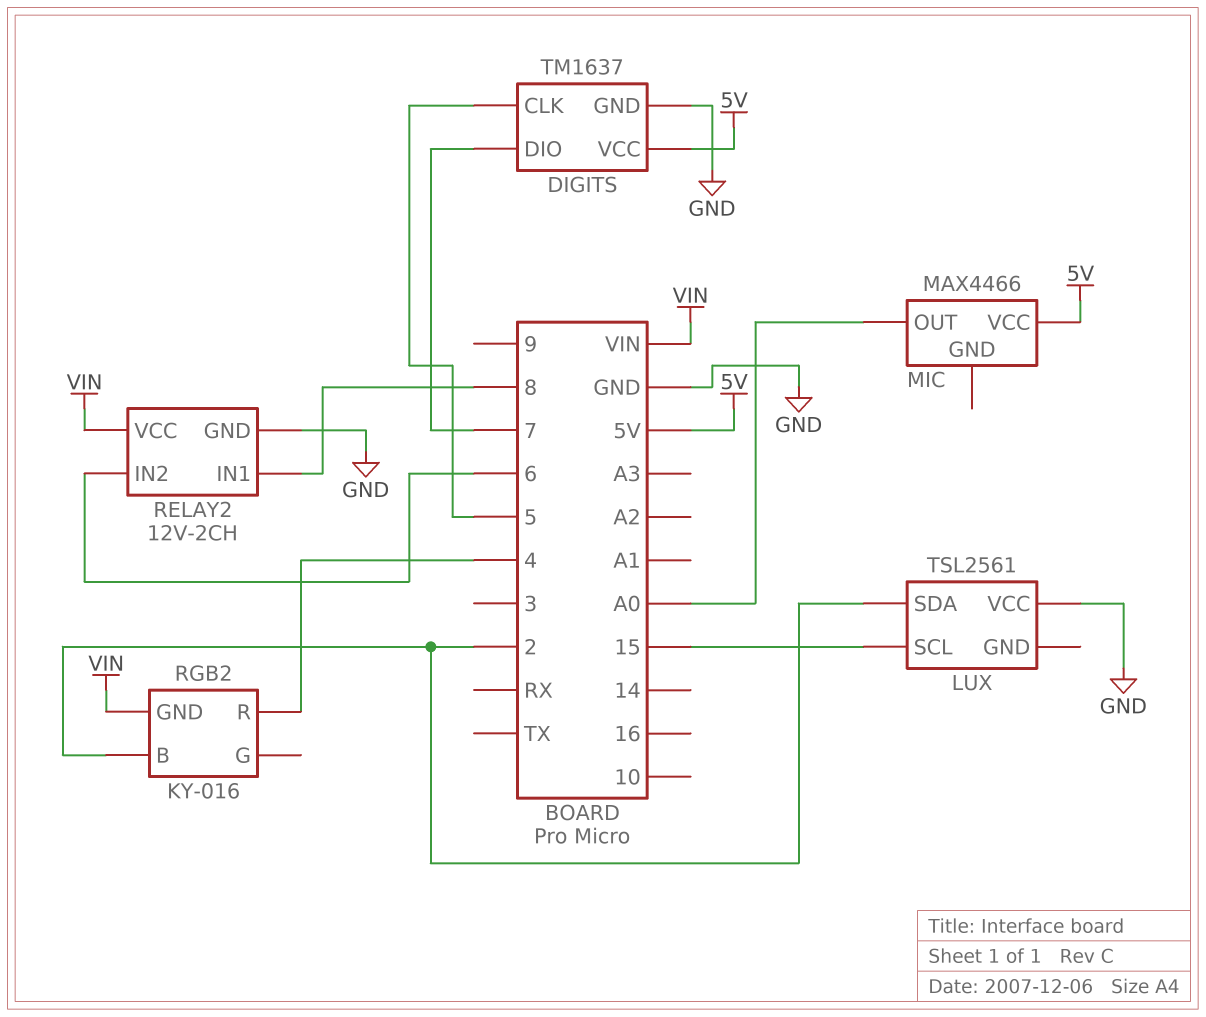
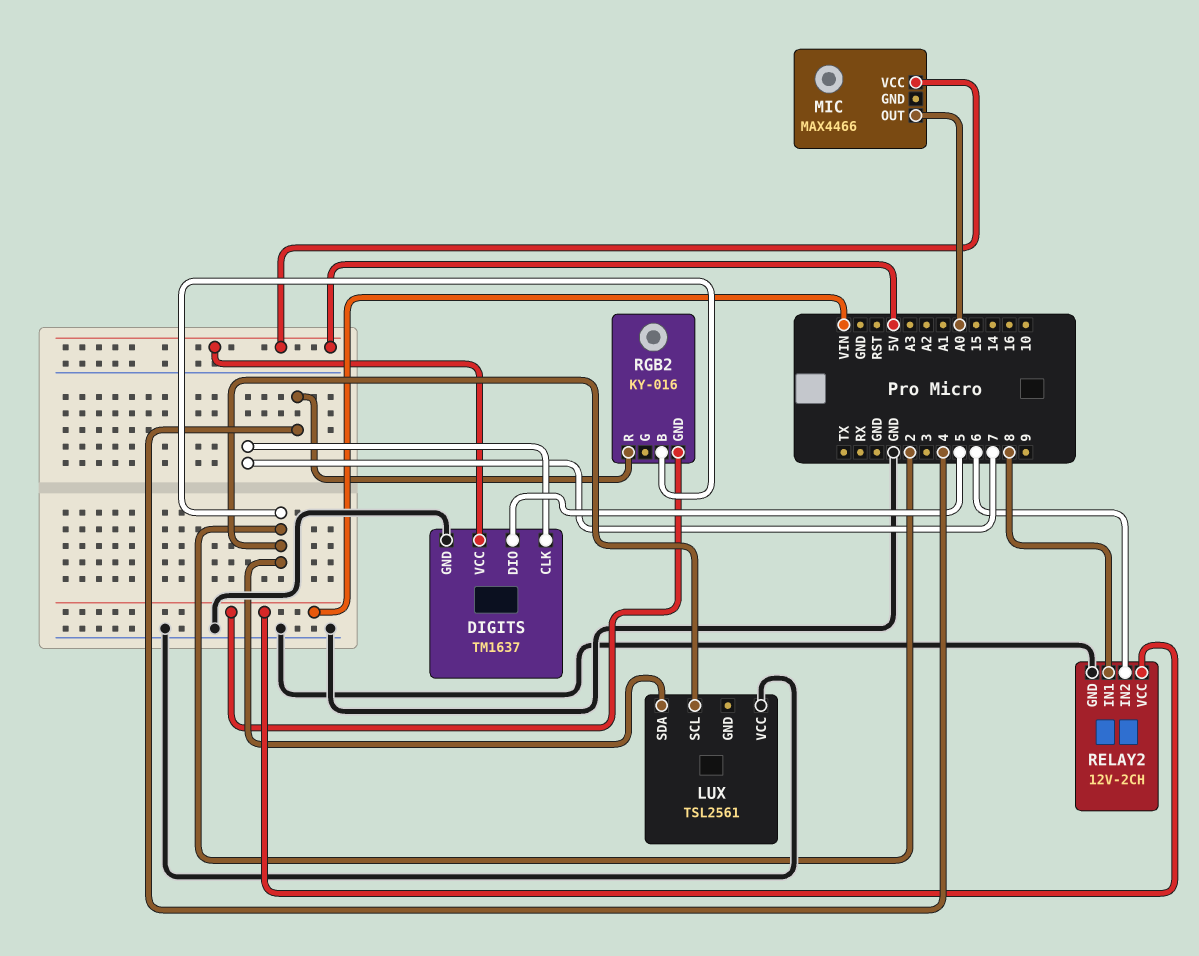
DIGITS pin CLK: 5 -> 7
DIGITS pin DIO: 7 -> 5
LUX pin SCL: 15 -> 2

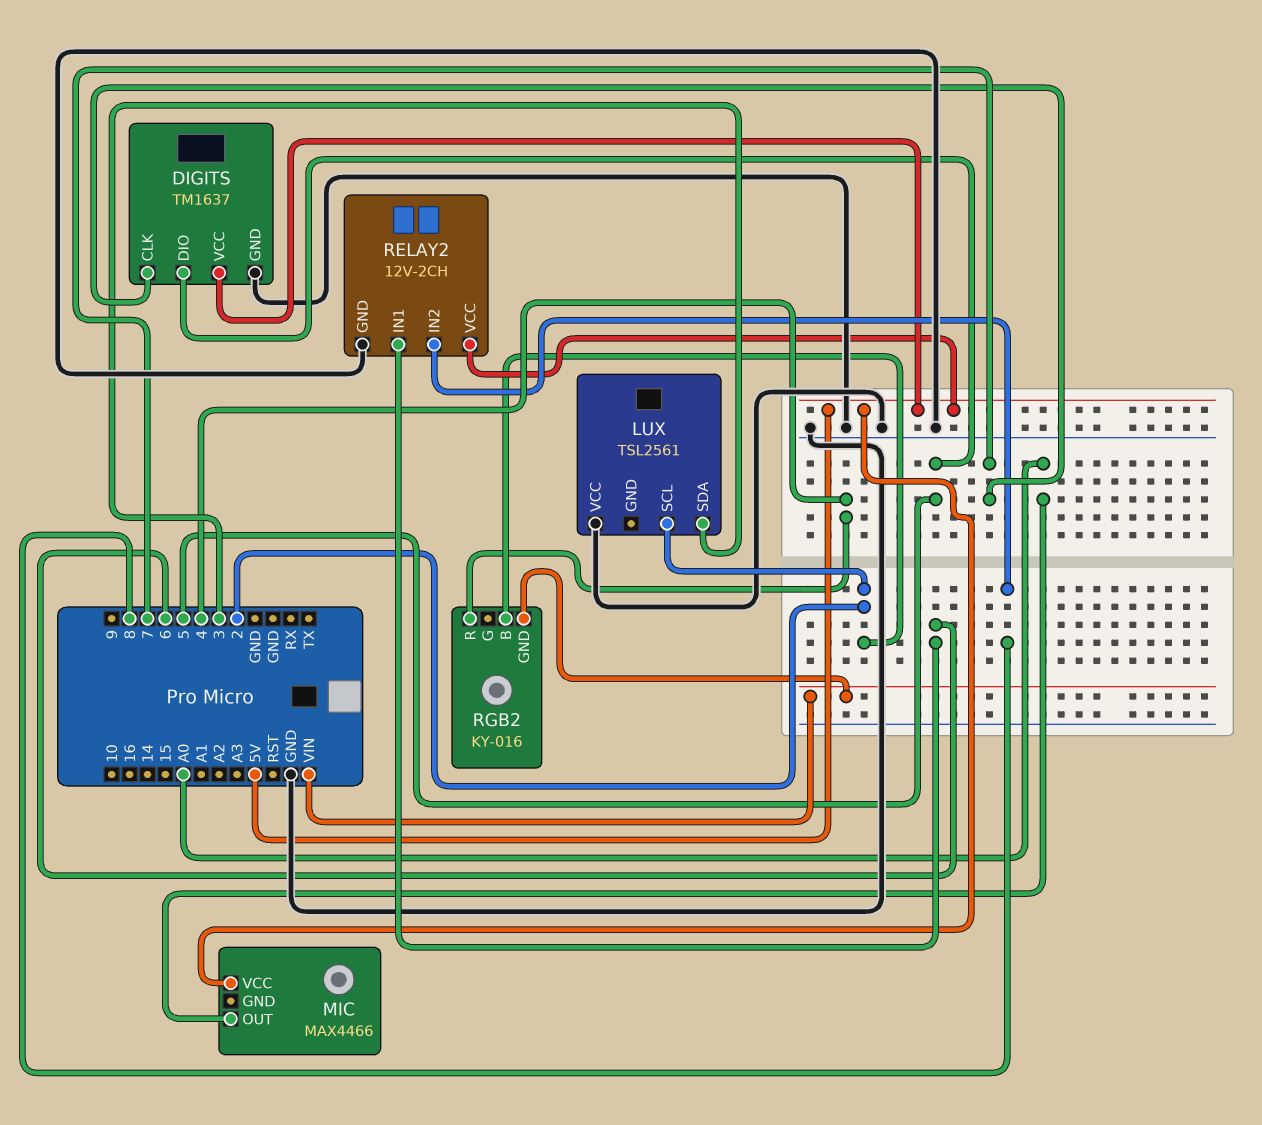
LUX pin SDA: 2 -> 3
RELAY2 pin IN1: 8 -> 6
RELAY2 pin IN2: 6 -> 8
RELAY2 pin VCC: VIN -> 5V

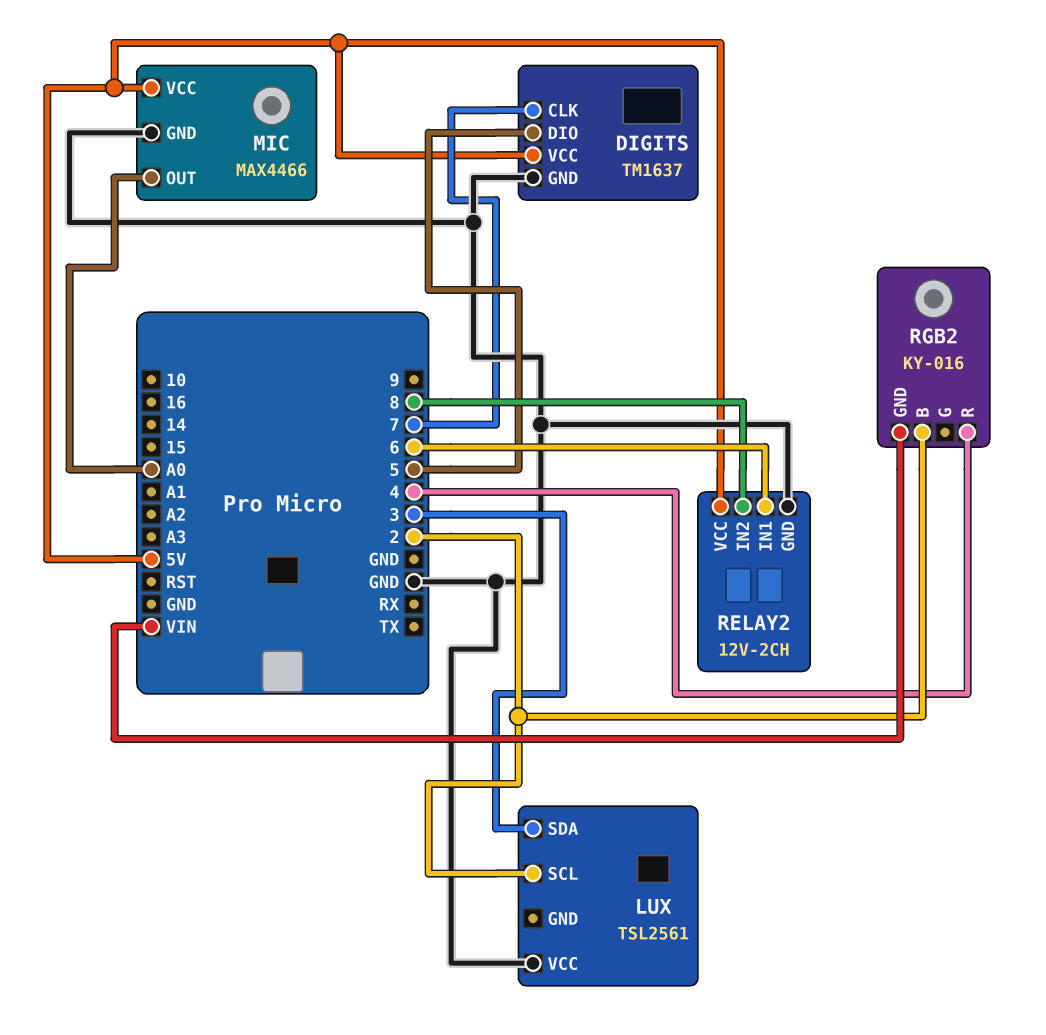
MIC pin GND: none -> GND

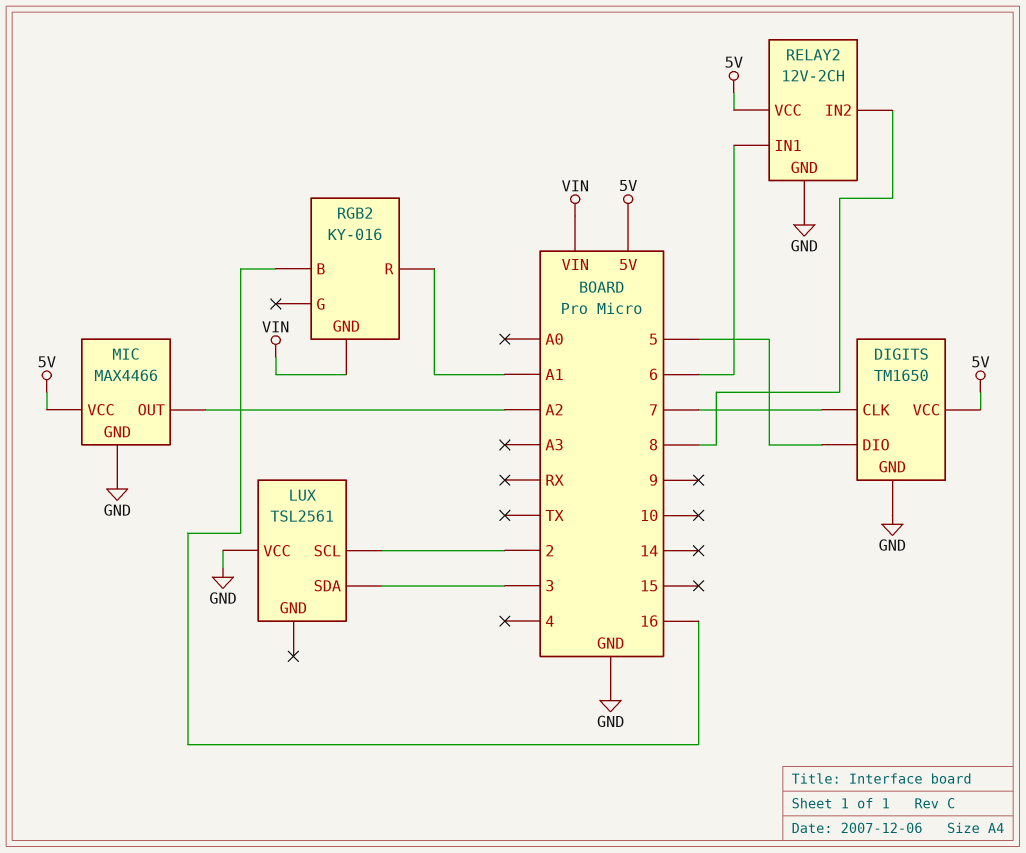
DIGITS: TM1637 -> TM1650
MIC pin OUT: A0 -> A2
RGB2 pin B: 2 -> 16
RGB2 pin R: 4 -> A1

